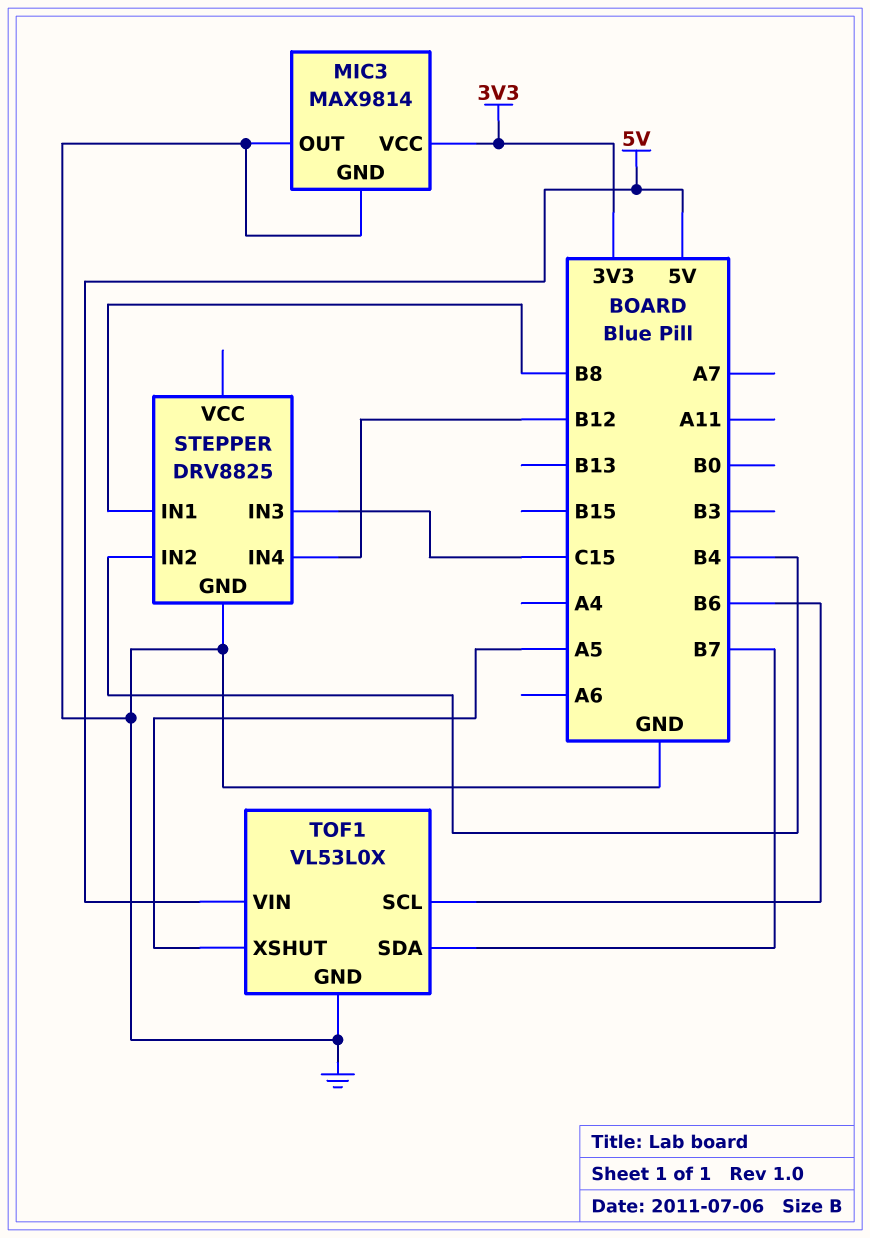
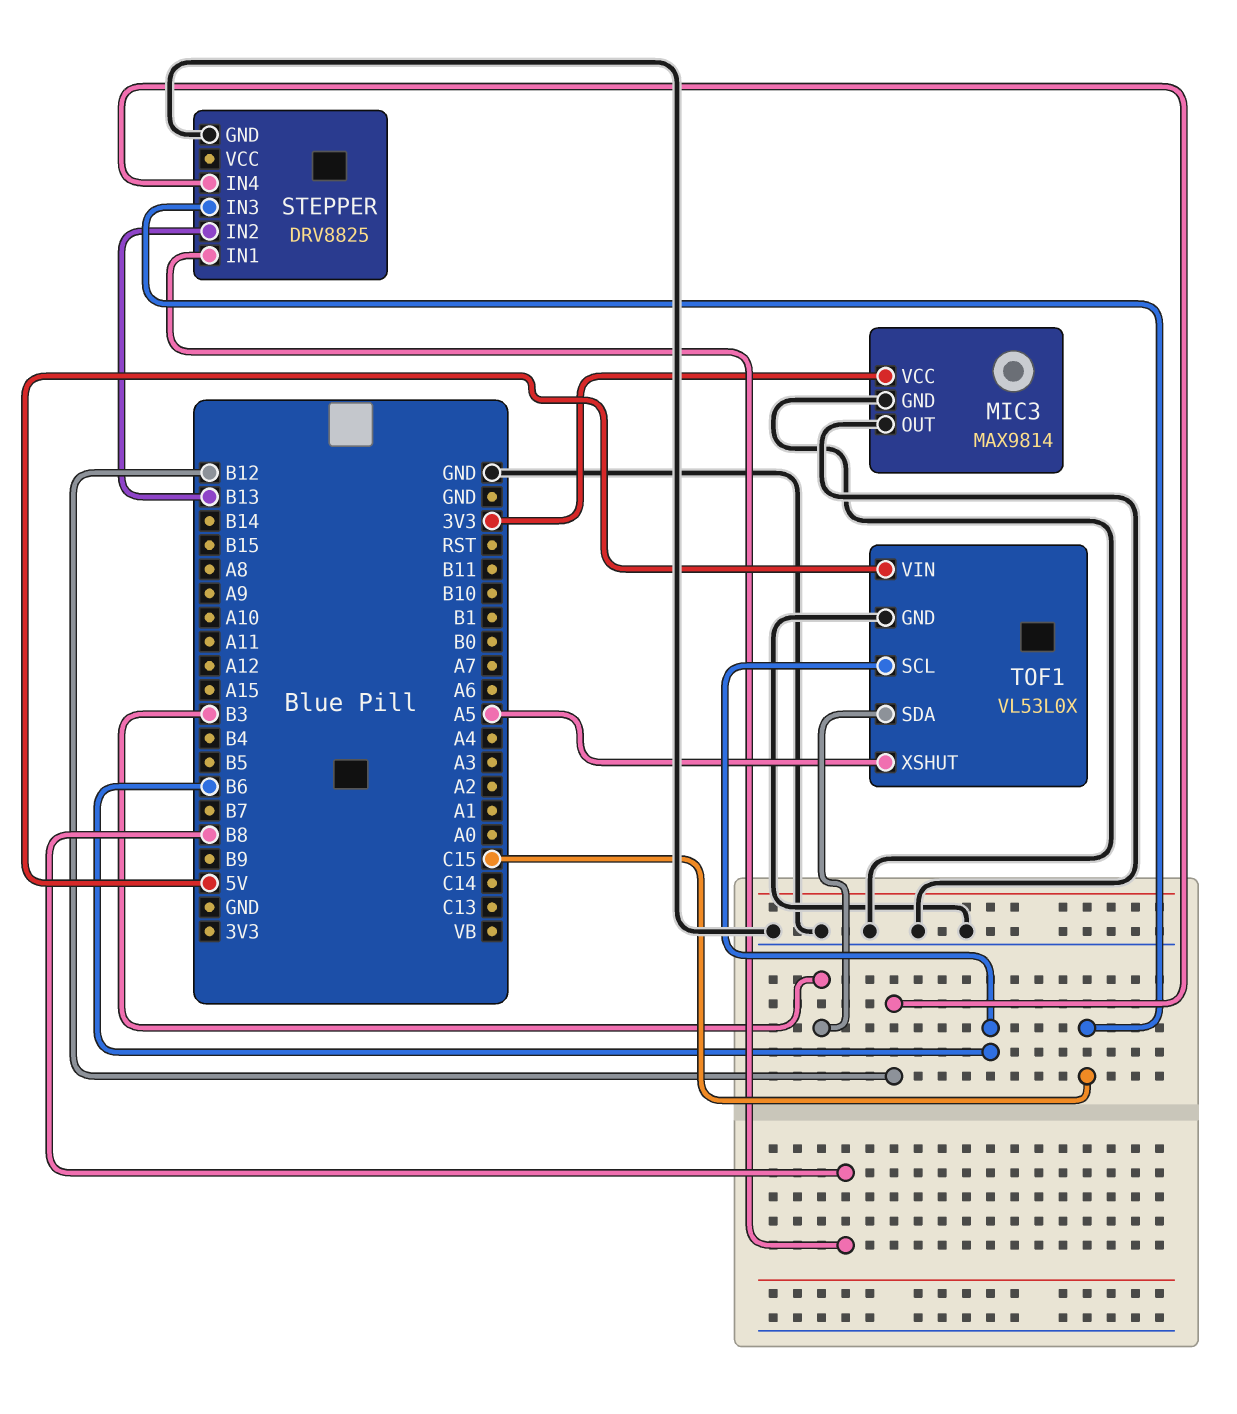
STEPPER pin IN2: B4 -> B13
TOF1 pin SDA: B7 -> B3

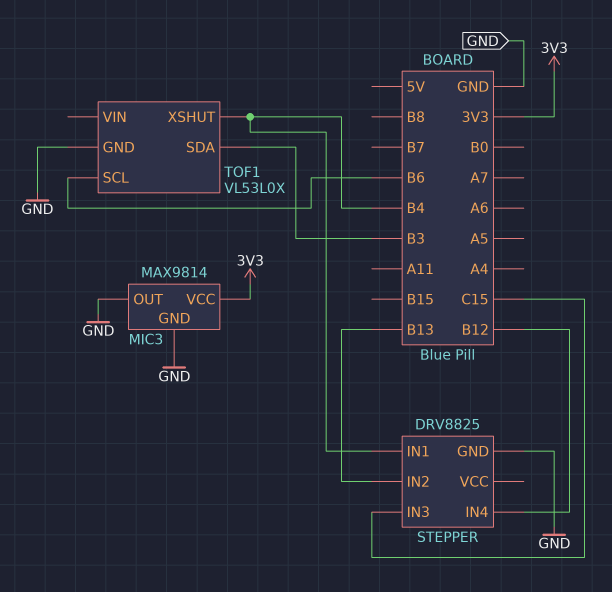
STEPPER pin IN1: B8 -> B4
TOF1 pin VIN: 5V -> none
TOF1 pin XSHUT: A5 -> B4

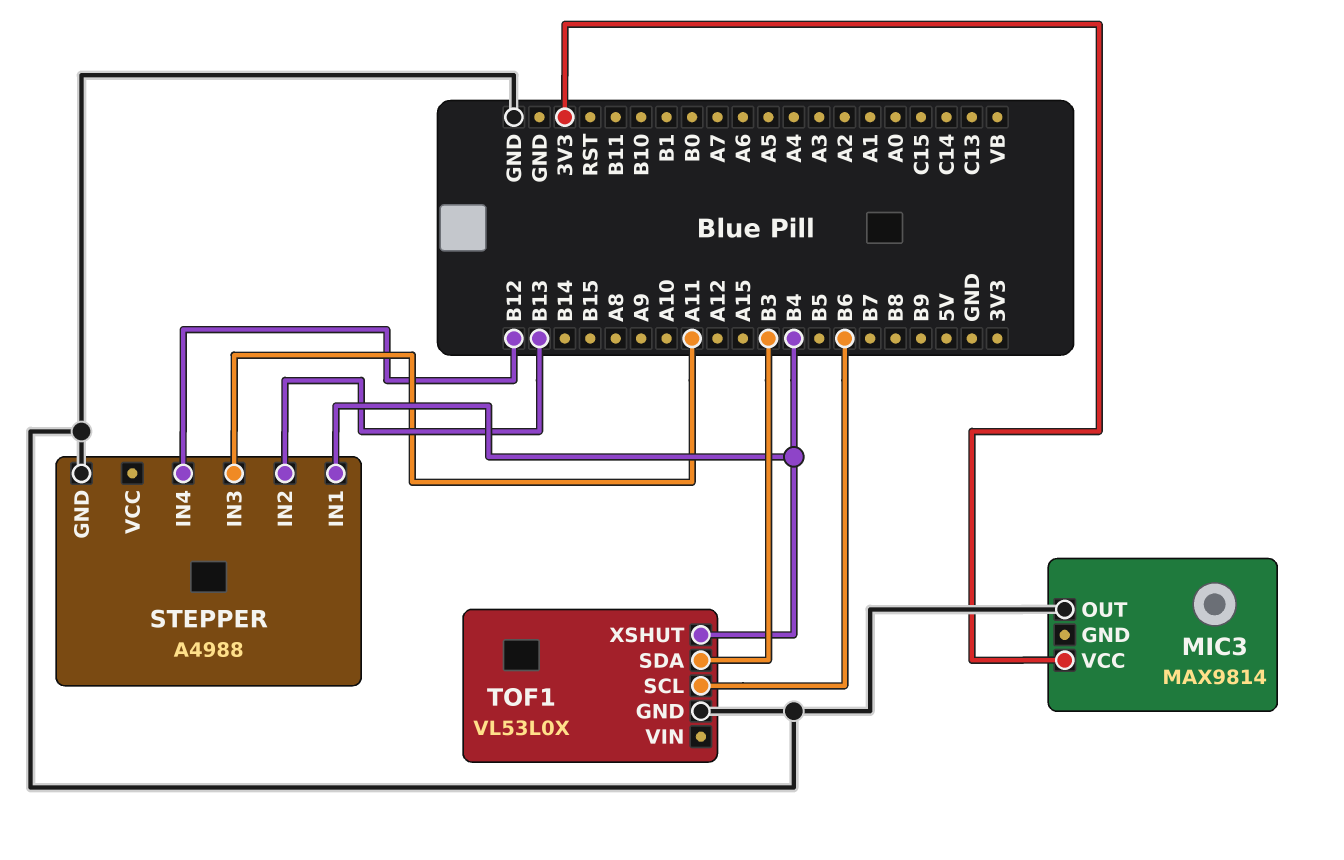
MIC3 pin GND: GND -> none
STEPPER: DRV8825 -> A4988
STEPPER pin IN3: C15 -> A11

